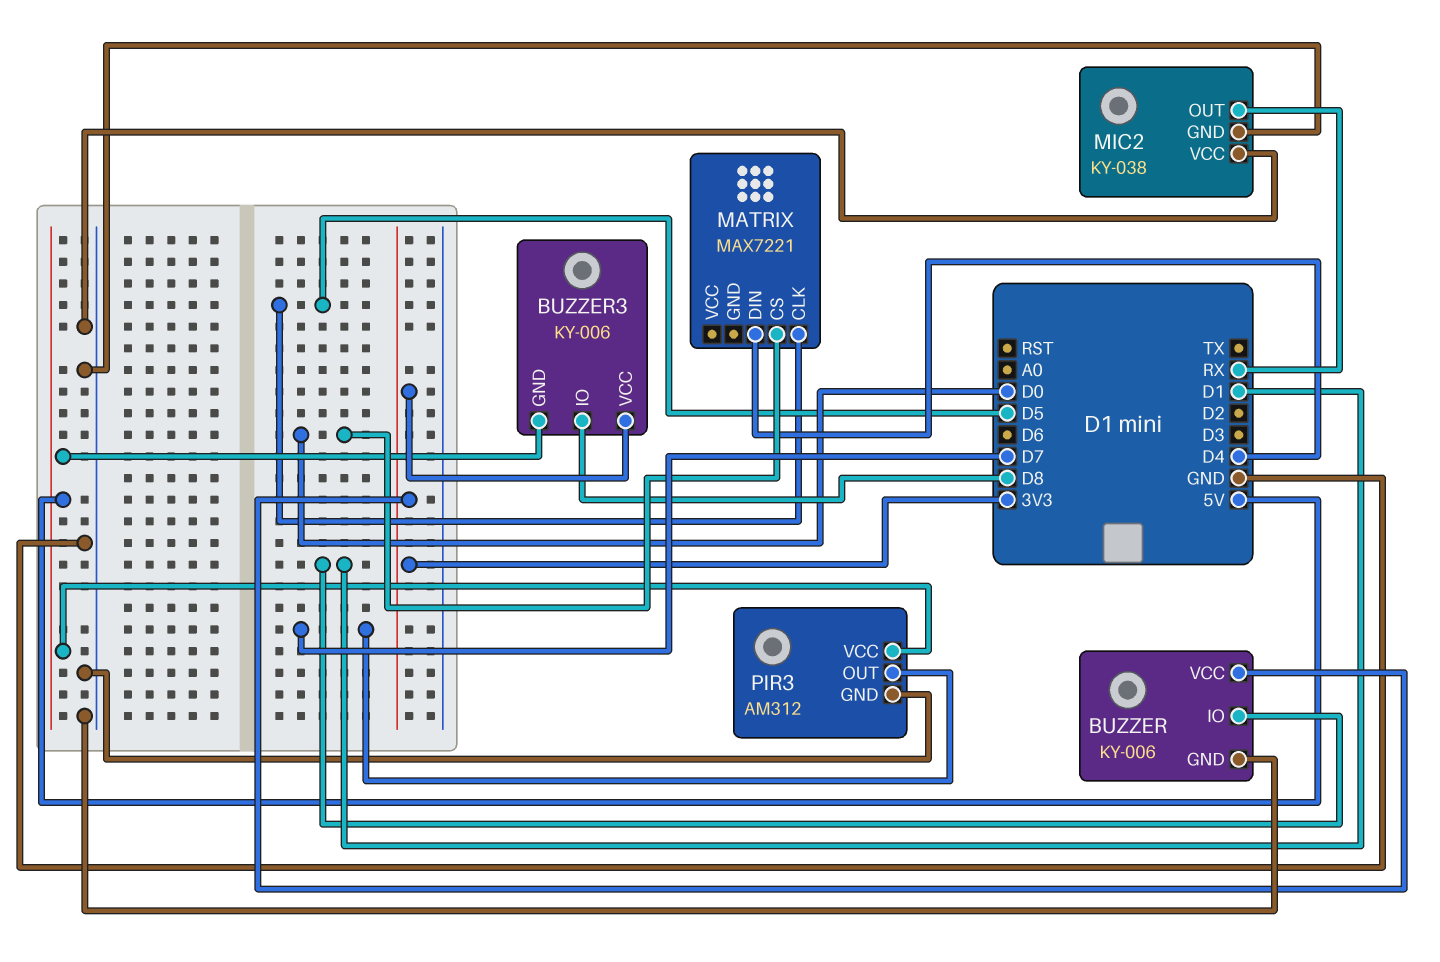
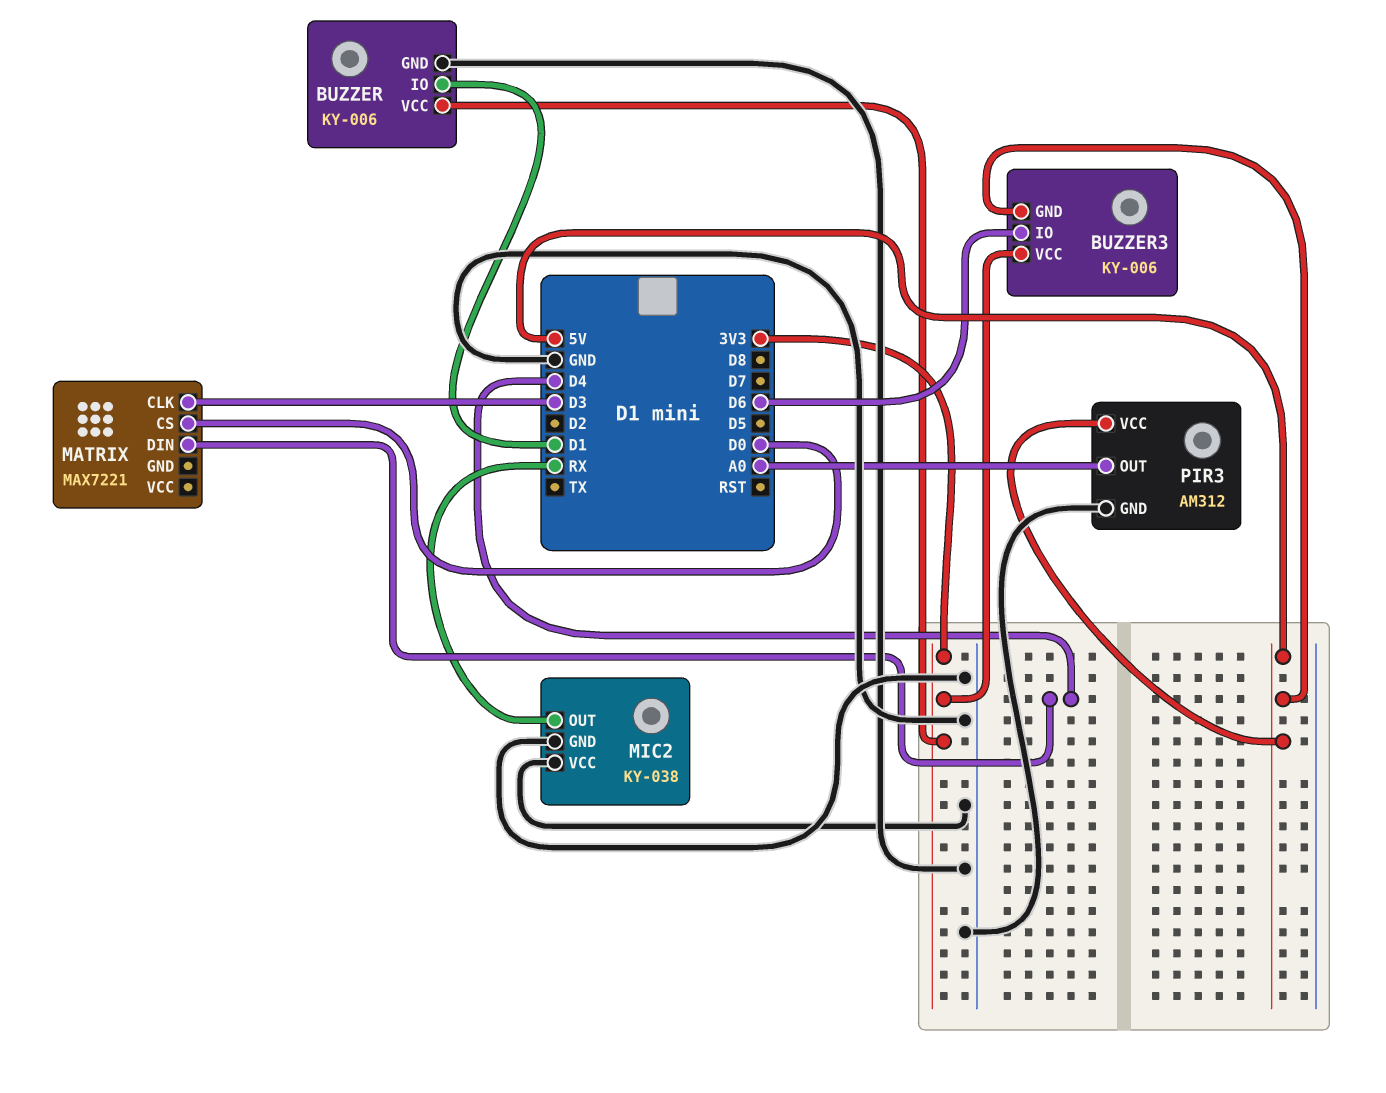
BUZZER3 pin IO: D8 -> D6
MATRIX pin CLK: D5 -> D3
PIR3 pin OUT: D7 -> A0

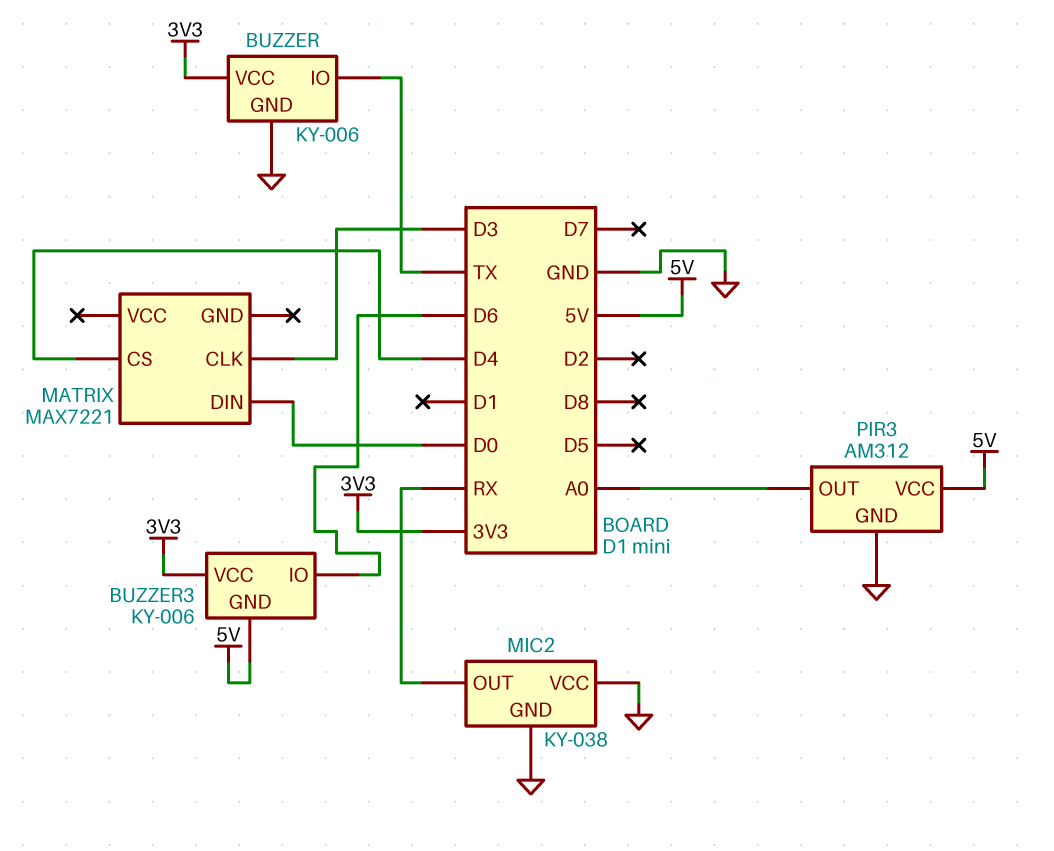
BUZZER pin IO: D1 -> TX
MATRIX pin CS: D0 -> D4
MATRIX pin DIN: D4 -> D0

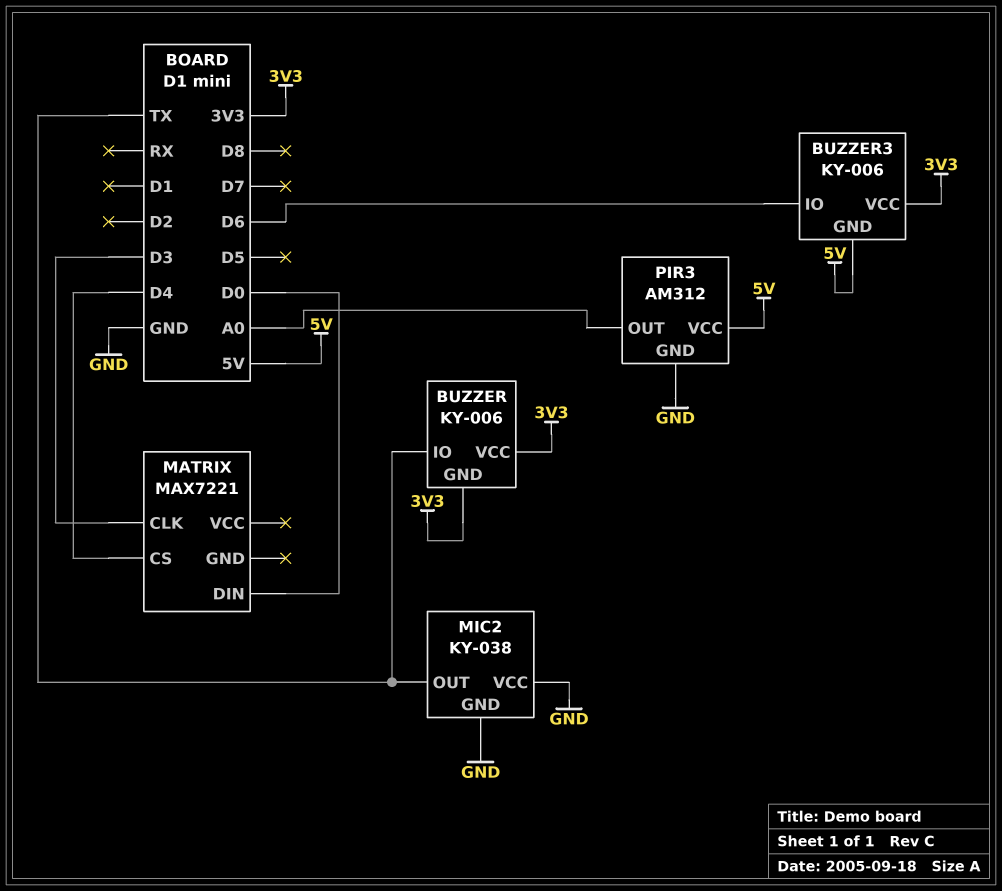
BUZZER pin GND: GND -> 3V3
MIC2 pin OUT: RX -> TX

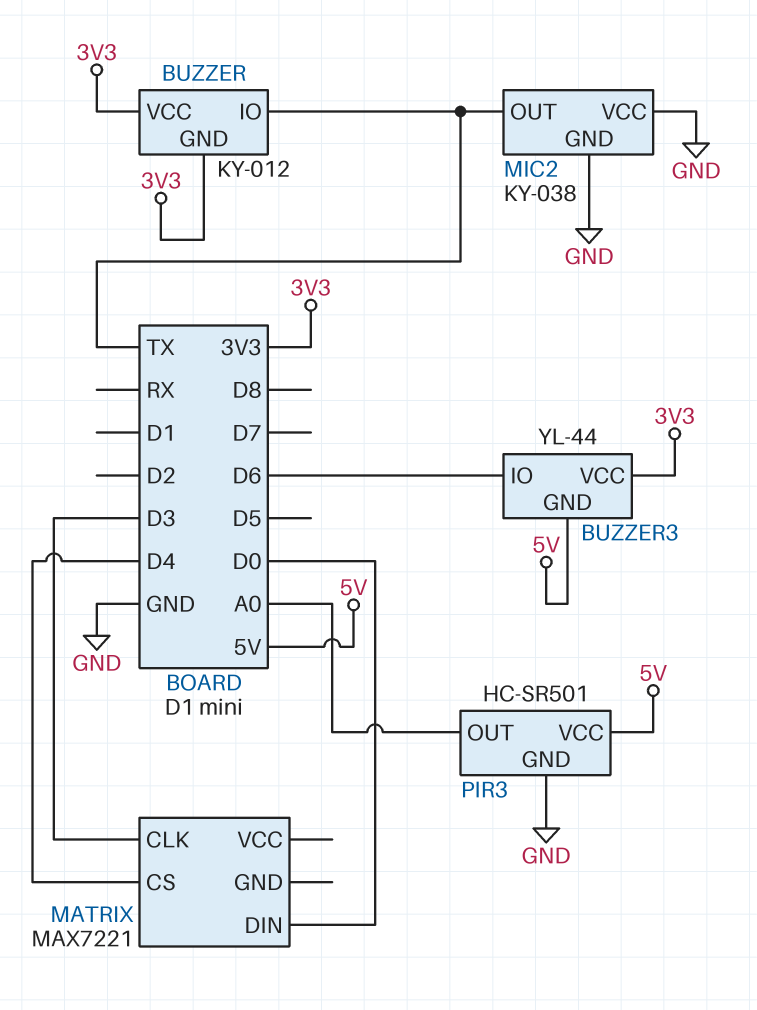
BUZZER: KY-006 -> KY-012
BUZZER3: KY-006 -> YL-44
PIR3: AM312 -> HC-SR501

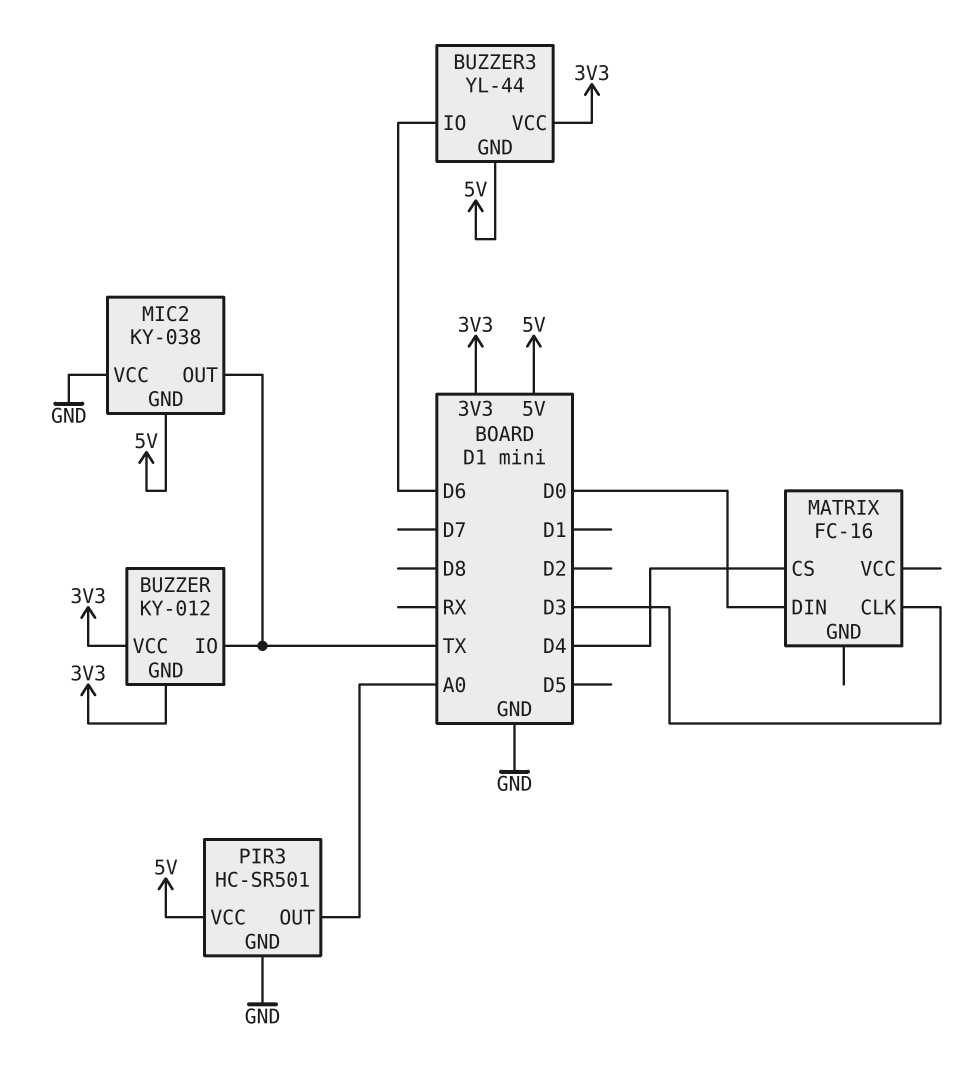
MATRIX: MAX7221 -> FC-16
MIC2 pin GND: GND -> 5V

